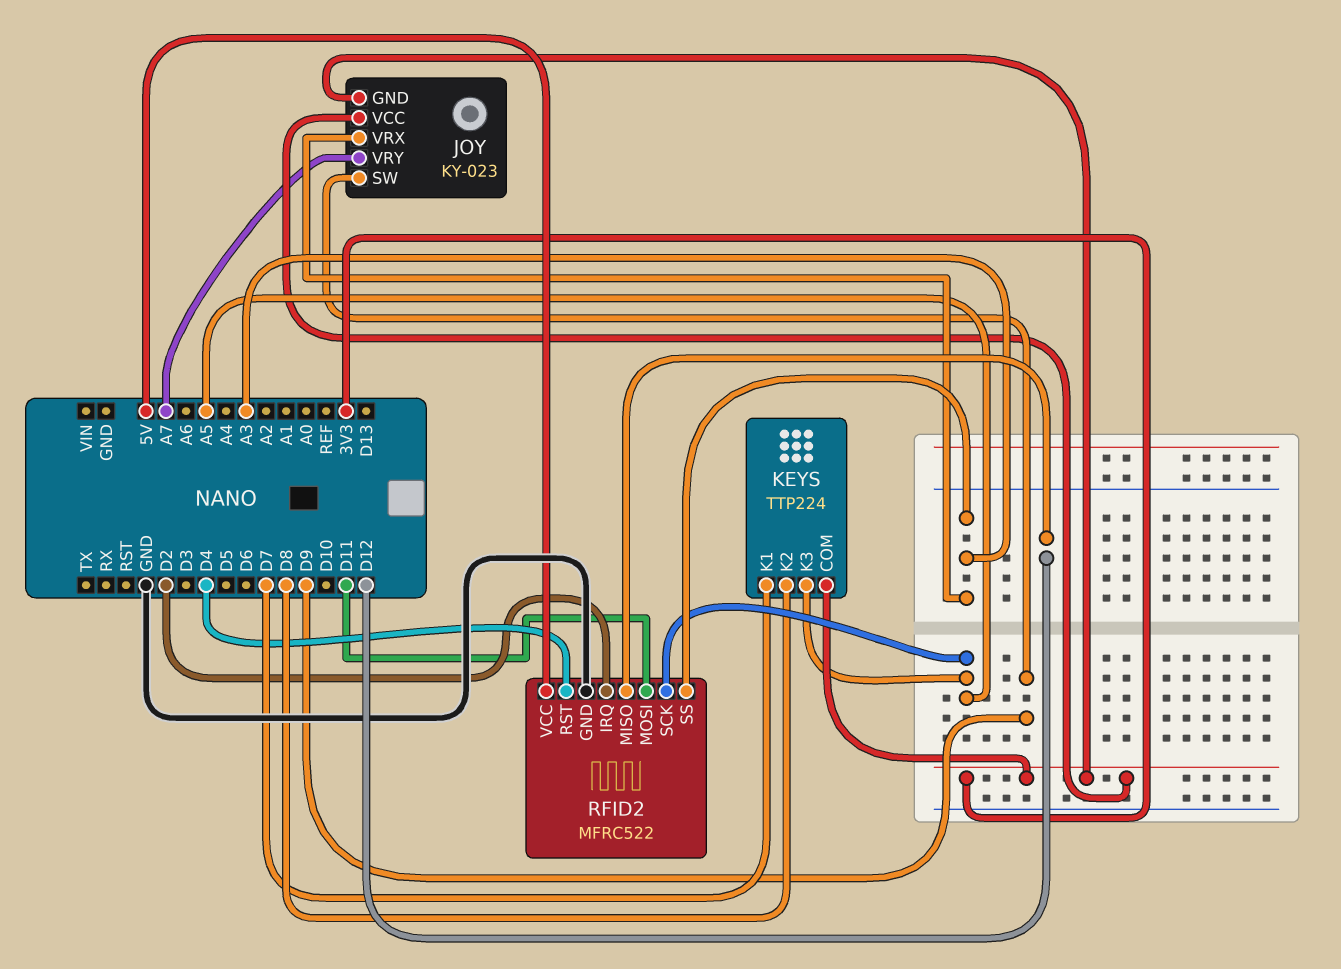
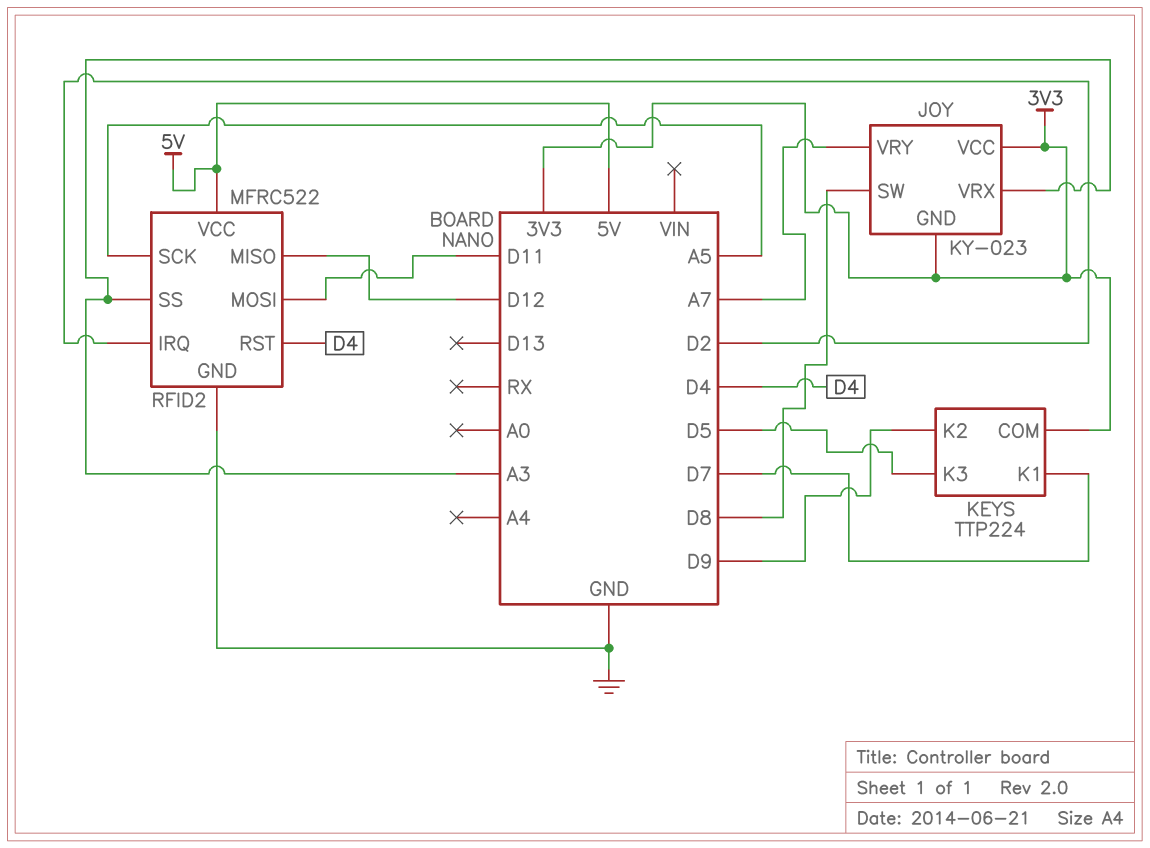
JOY pin SW: D9 -> D8
KEYS pin K2: D8 -> D9
KEYS pin K3: A5 -> D5

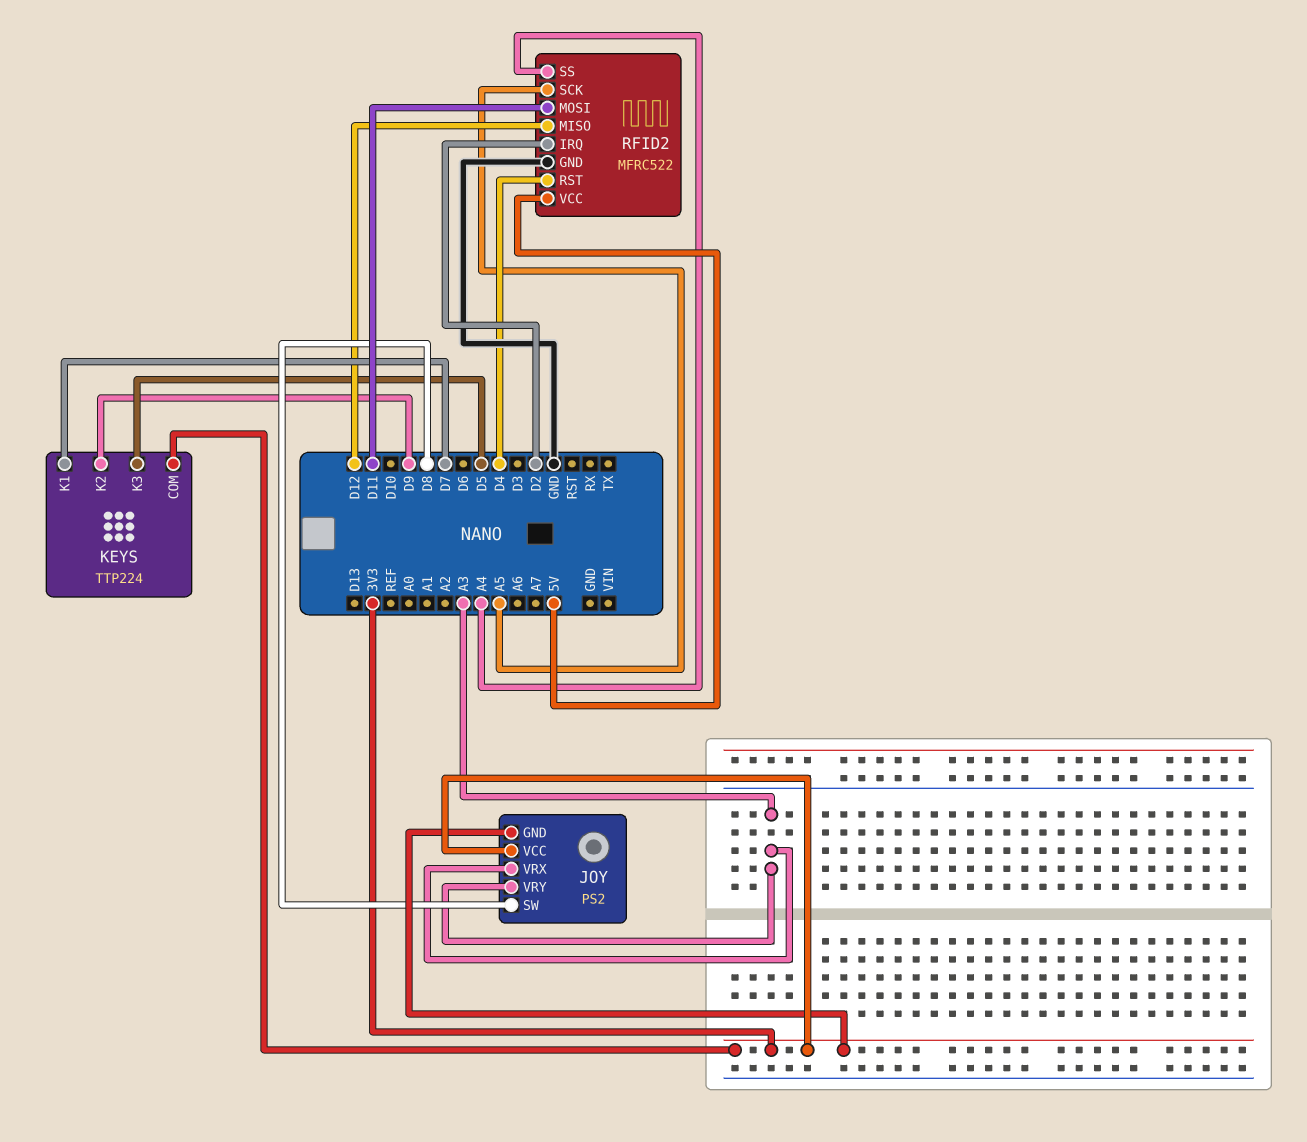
JOY: KY-023 -> PS2
JOY pin VRY: A7 -> A3
RFID2 pin SS: A3 -> A4

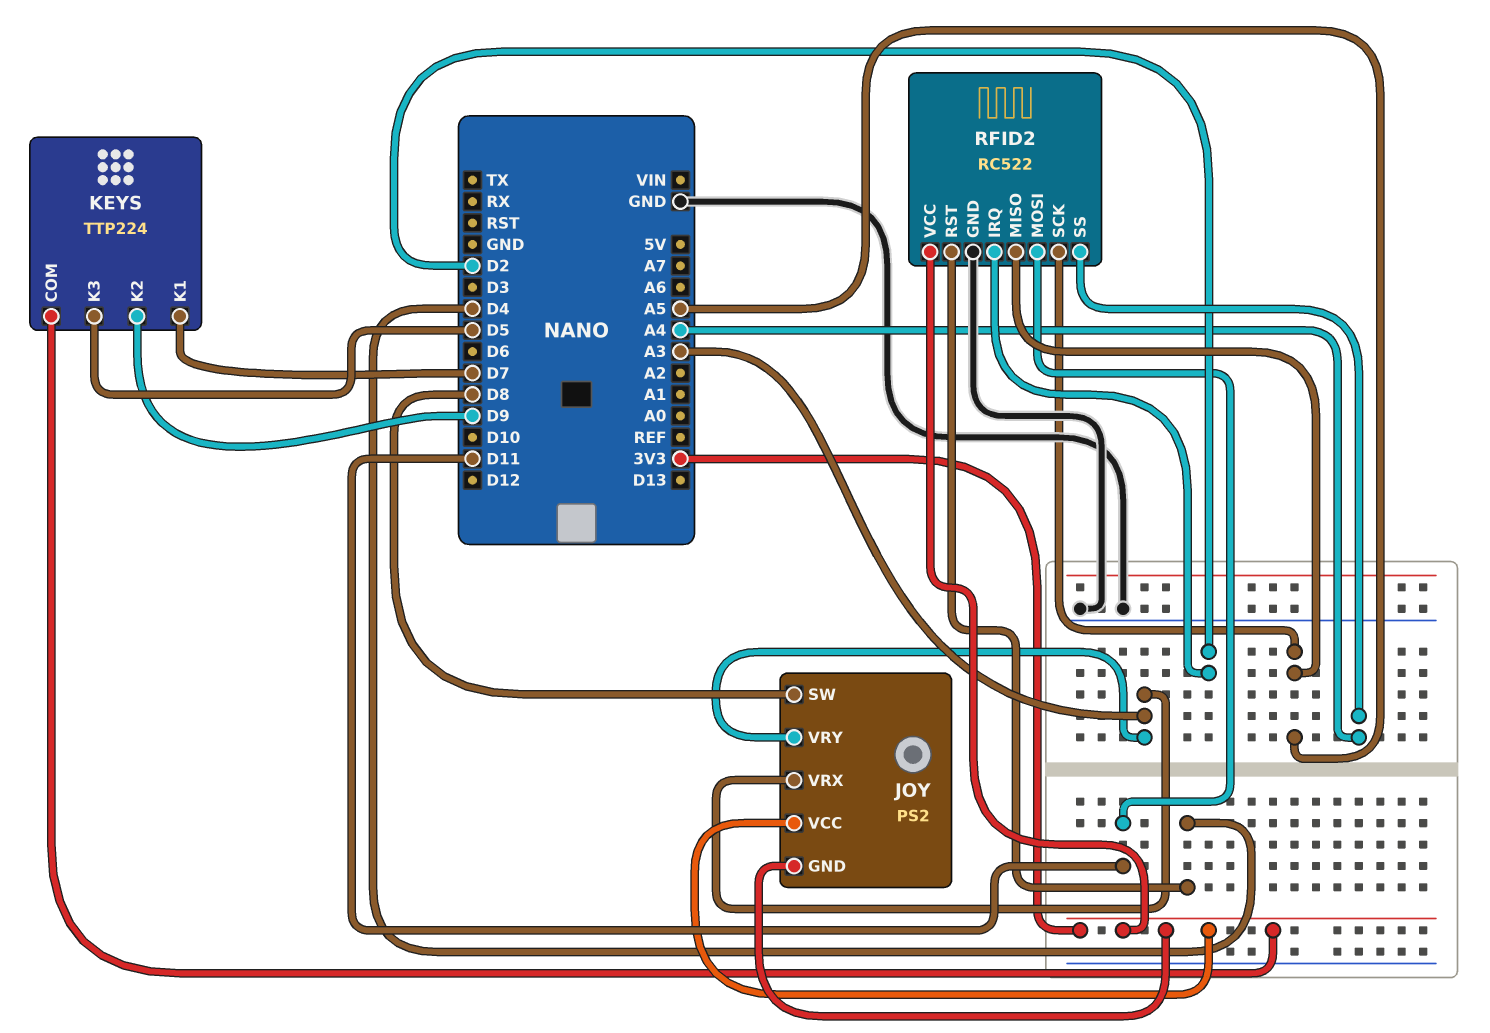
RFID2: MFRC522 -> RC522
RFID2 pin MISO: D12 -> A5
RFID2 pin VCC: 5V -> 3V3

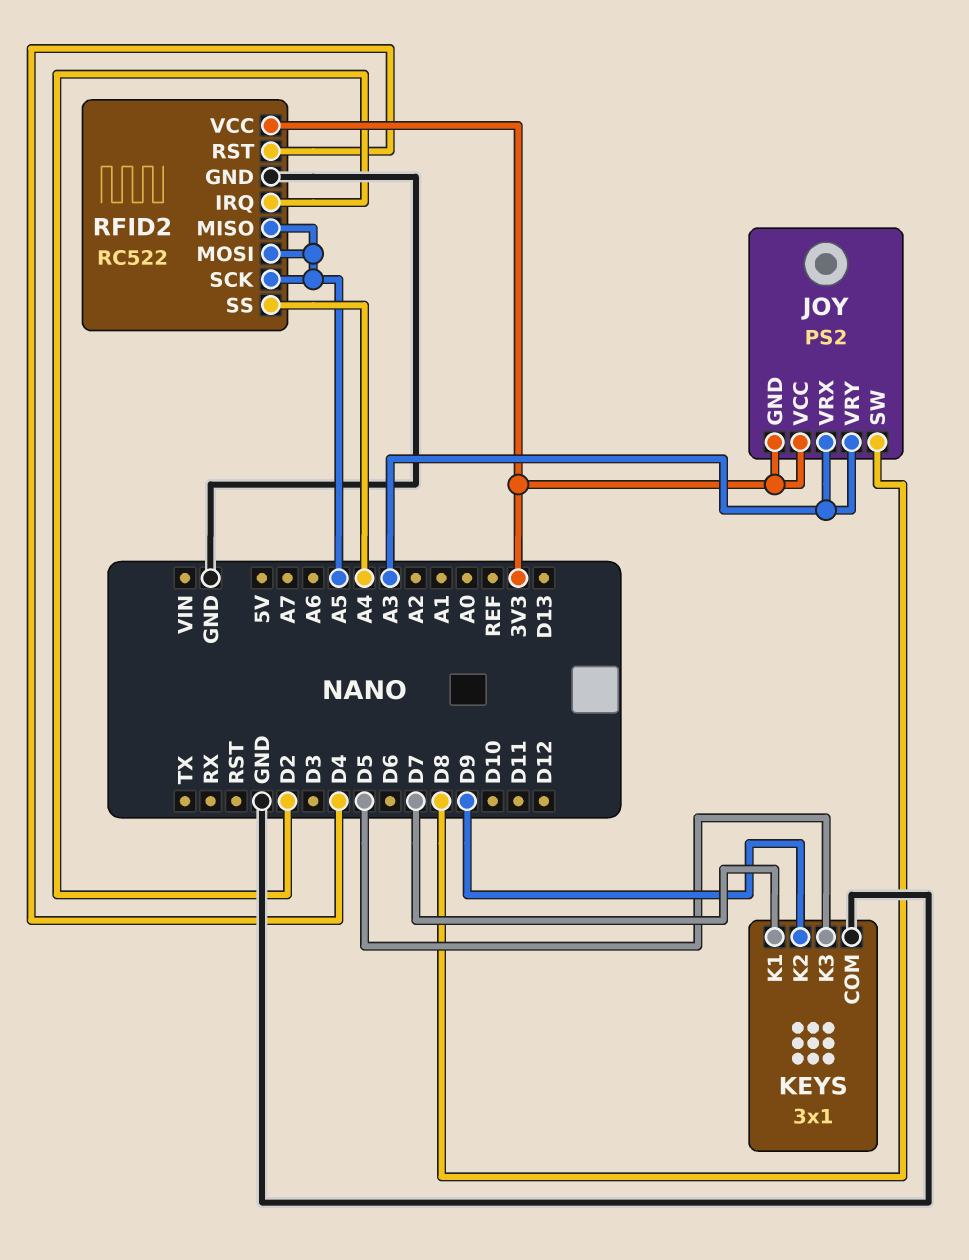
KEYS: TTP224 -> 3x1
KEYS pin COM: 3V3 -> GND
RFID2 pin MOSI: D11 -> A5

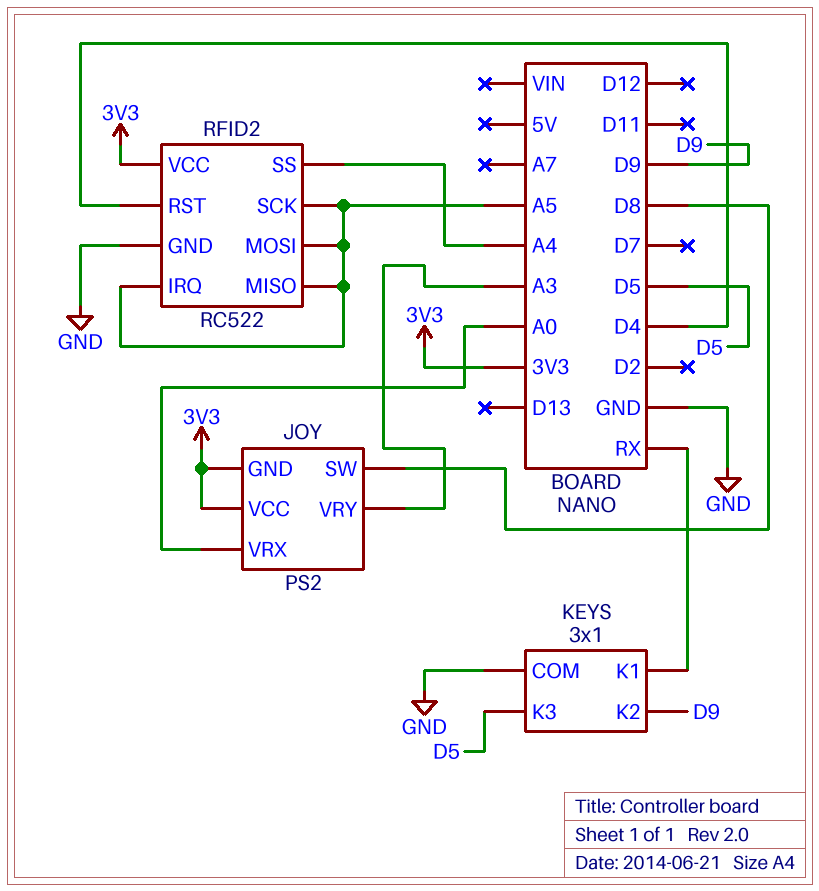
JOY pin VRX: A3 -> A0
KEYS pin K1: D7 -> RX
RFID2 pin IRQ: D2 -> A5

